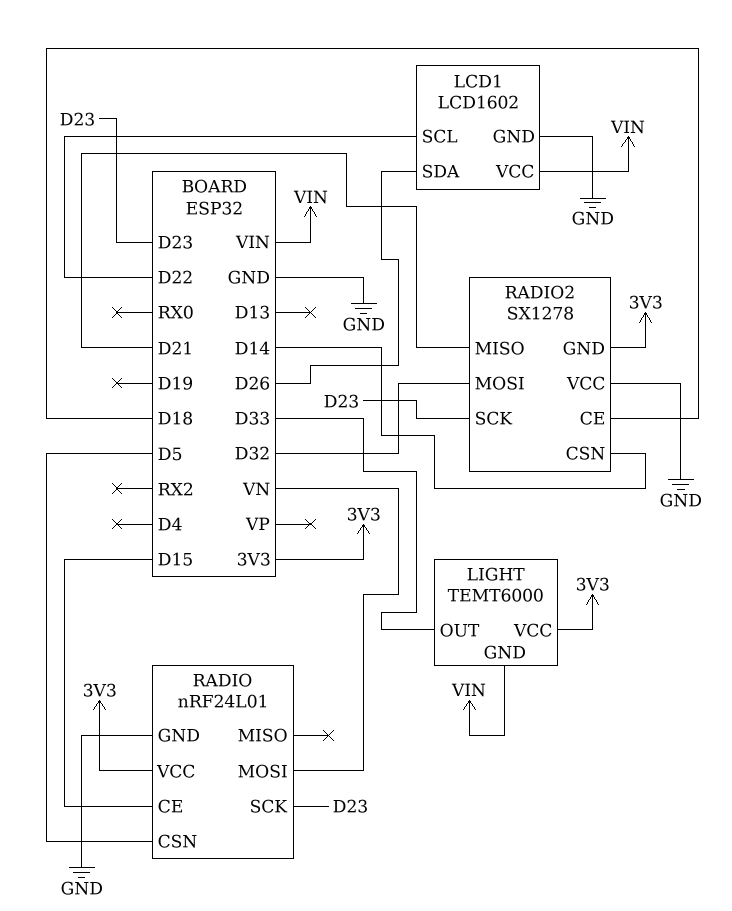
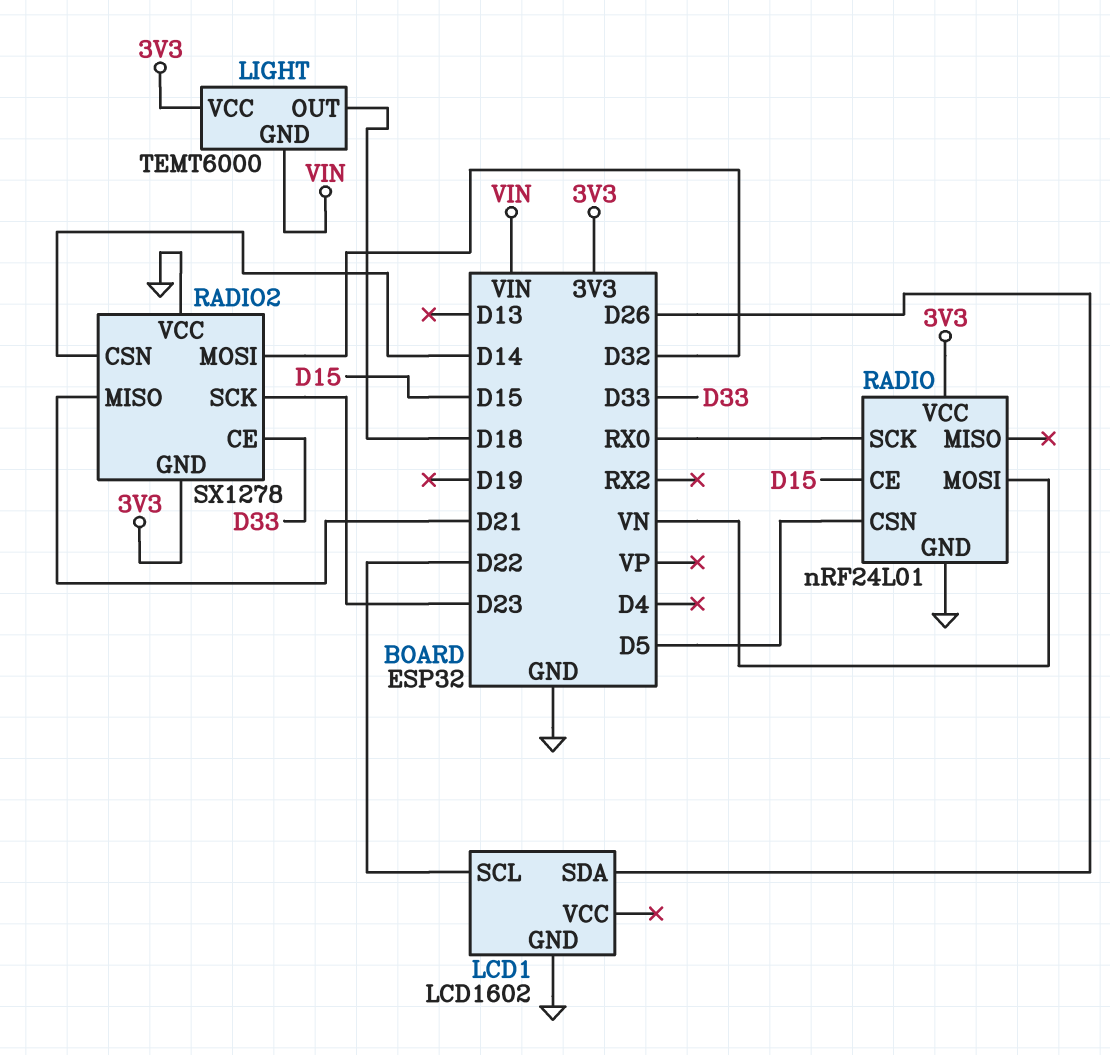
LCD1 pin VCC: VIN -> none
LIGHT pin OUT: D33 -> D18
RADIO pin SCK: D23 -> RX0
RADIO2 pin CE: D18 -> D33

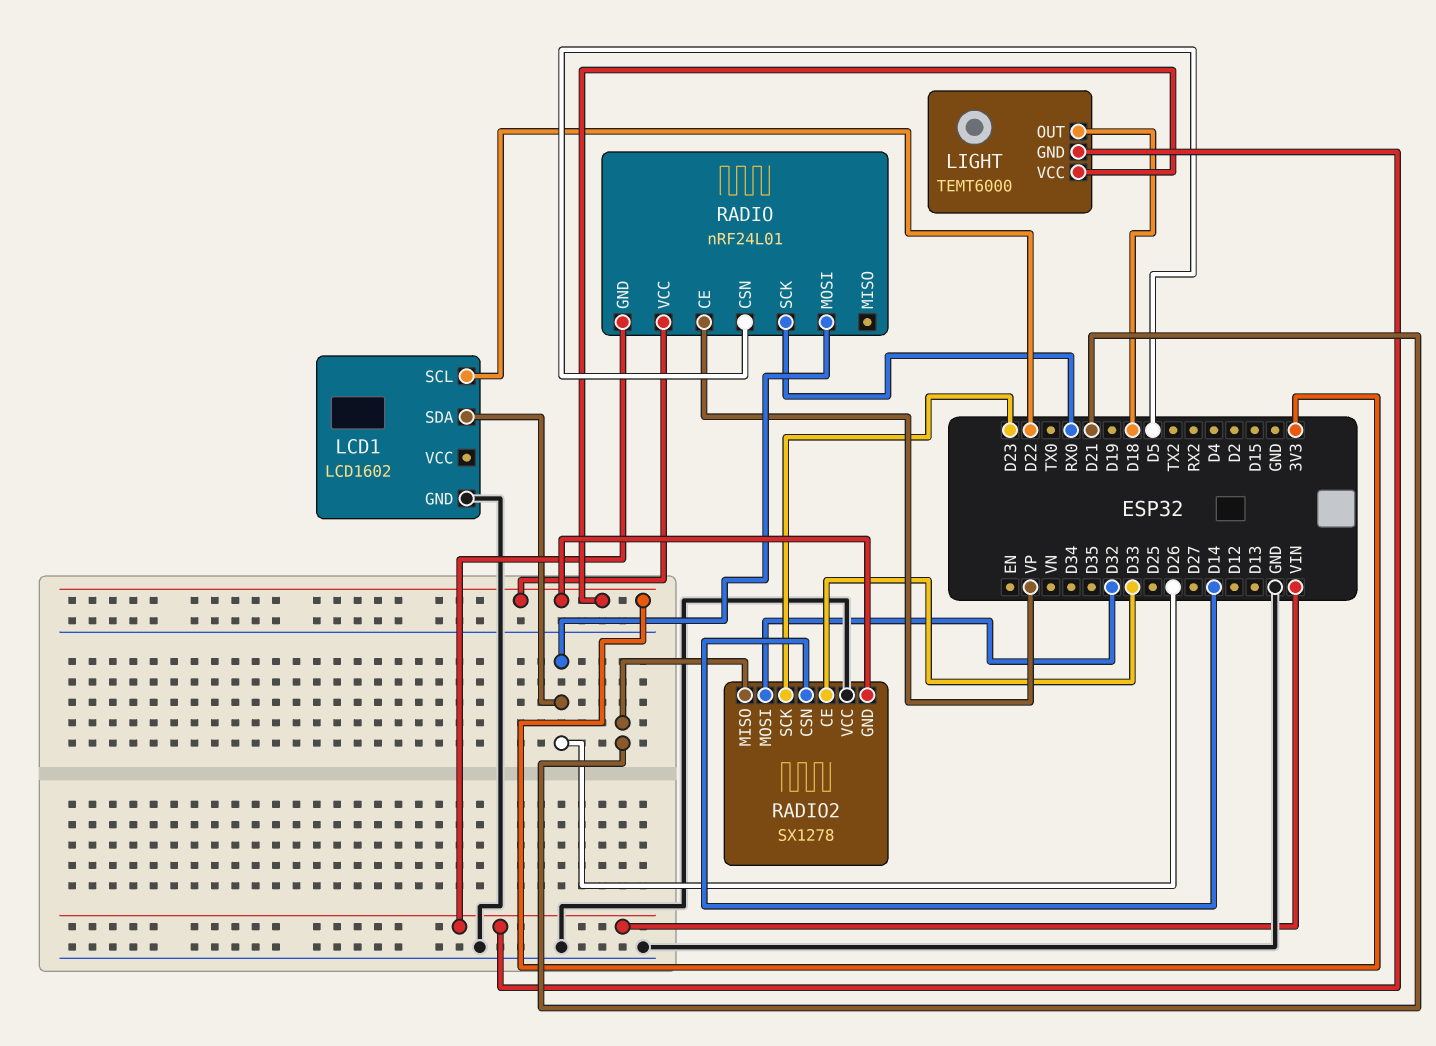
RADIO pin CE: D15 -> VP
RADIO pin GND: GND -> VIN
RADIO pin MOSI: VN -> D26

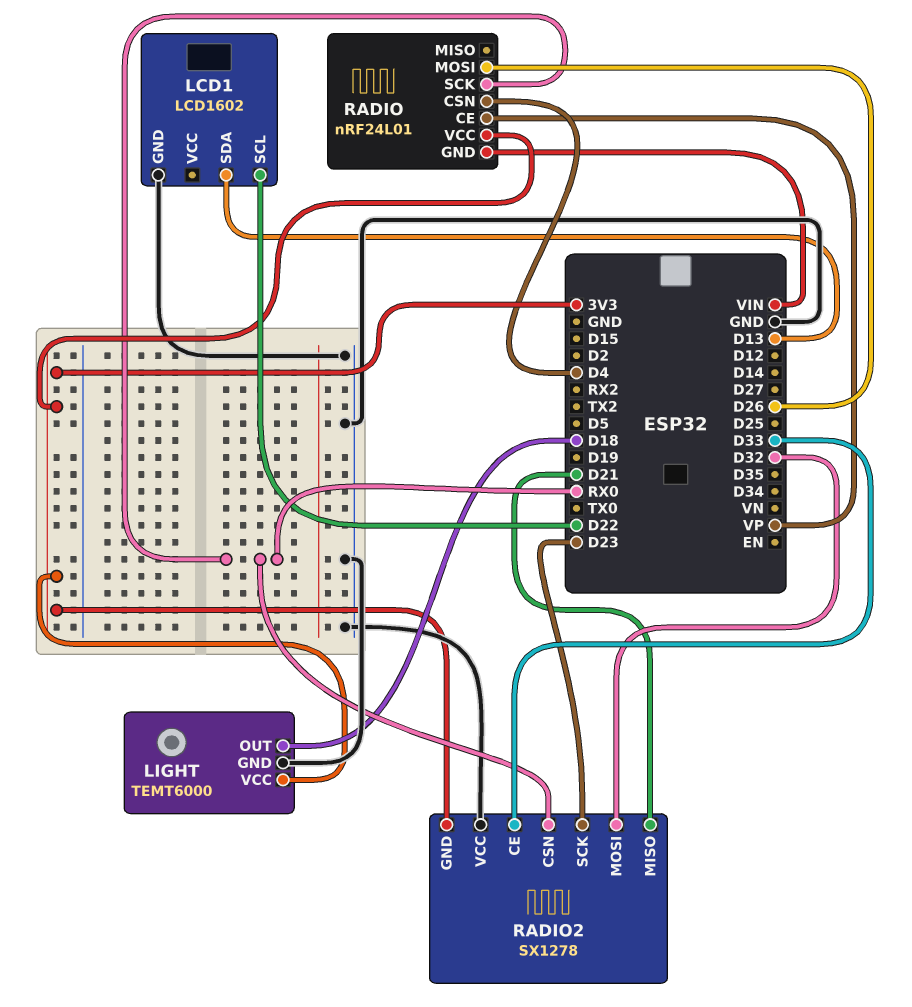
LCD1 pin SDA: D26 -> D13
LIGHT pin GND: VIN -> GND
RADIO pin CSN: D5 -> D4
RADIO2 pin CSN: D14 -> RX0

